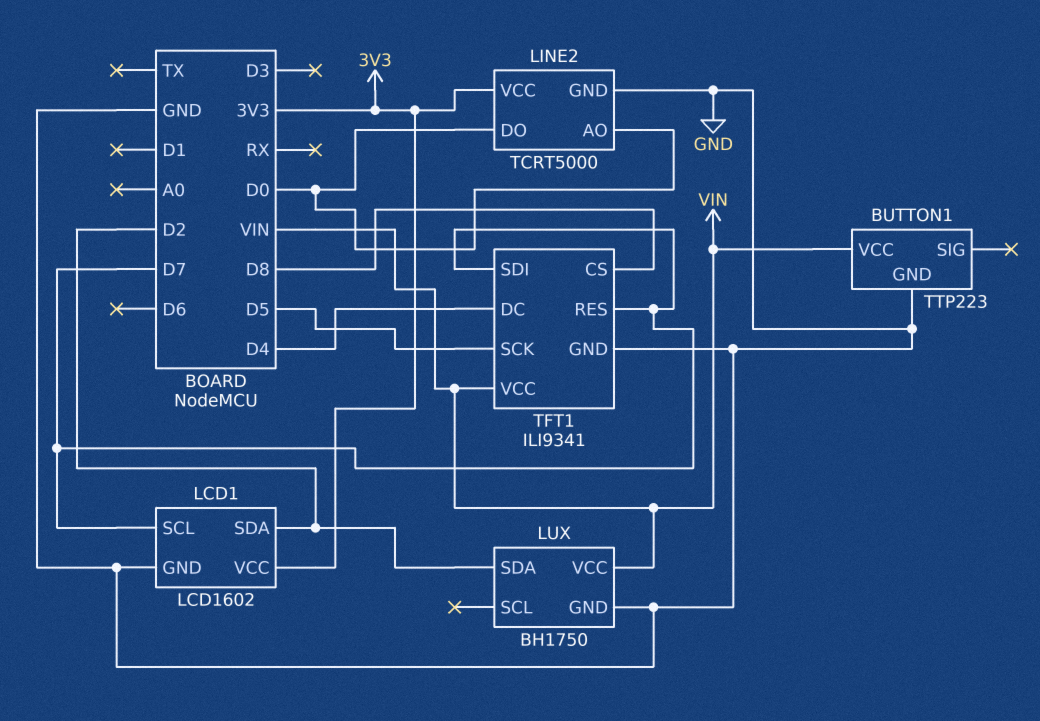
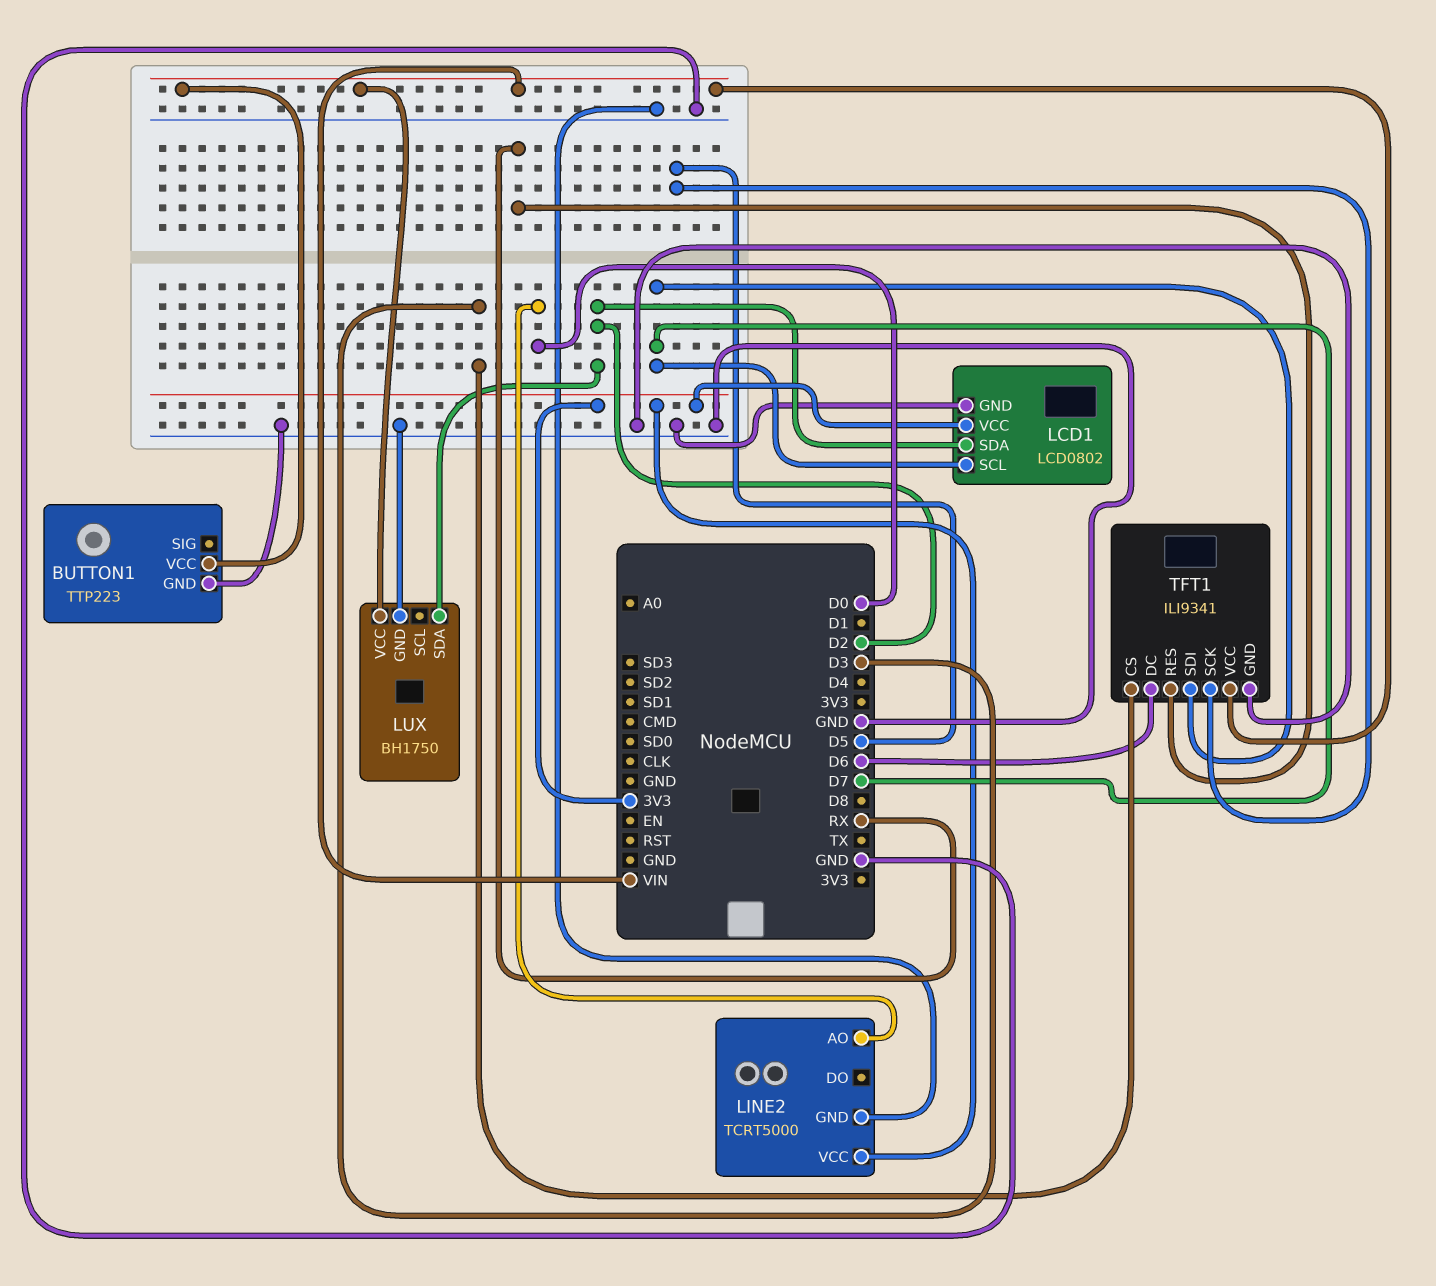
LCD1: LCD1602 -> LCD0802
LINE2 pin DO: D0 -> none
TFT1 pin CS: D8 -> D3
TFT1 pin DC: D4 -> D6
TFT1 pin RES: D7 -> RX

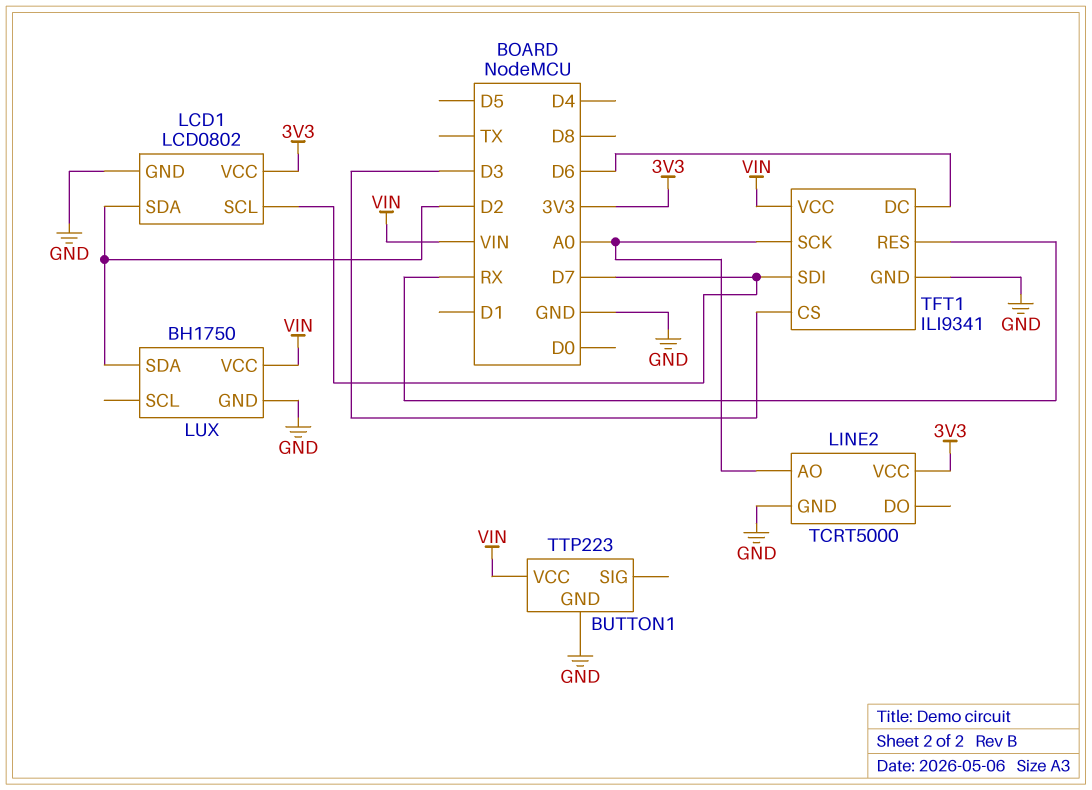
LINE2 pin AO: D0 -> A0
TFT1 pin SCK: D5 -> A0

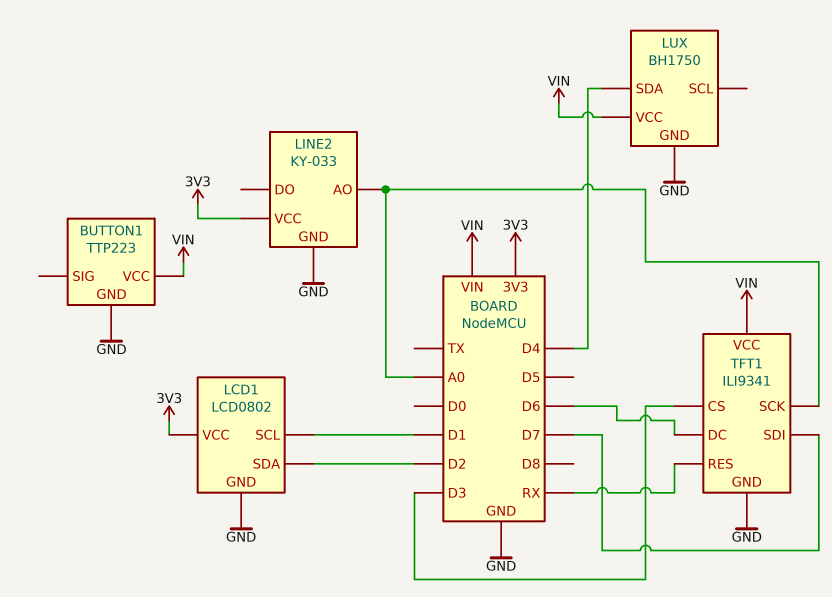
LCD1 pin SCL: D7 -> D1
LINE2: TCRT5000 -> KY-033
LUX pin SDA: D2 -> D4

